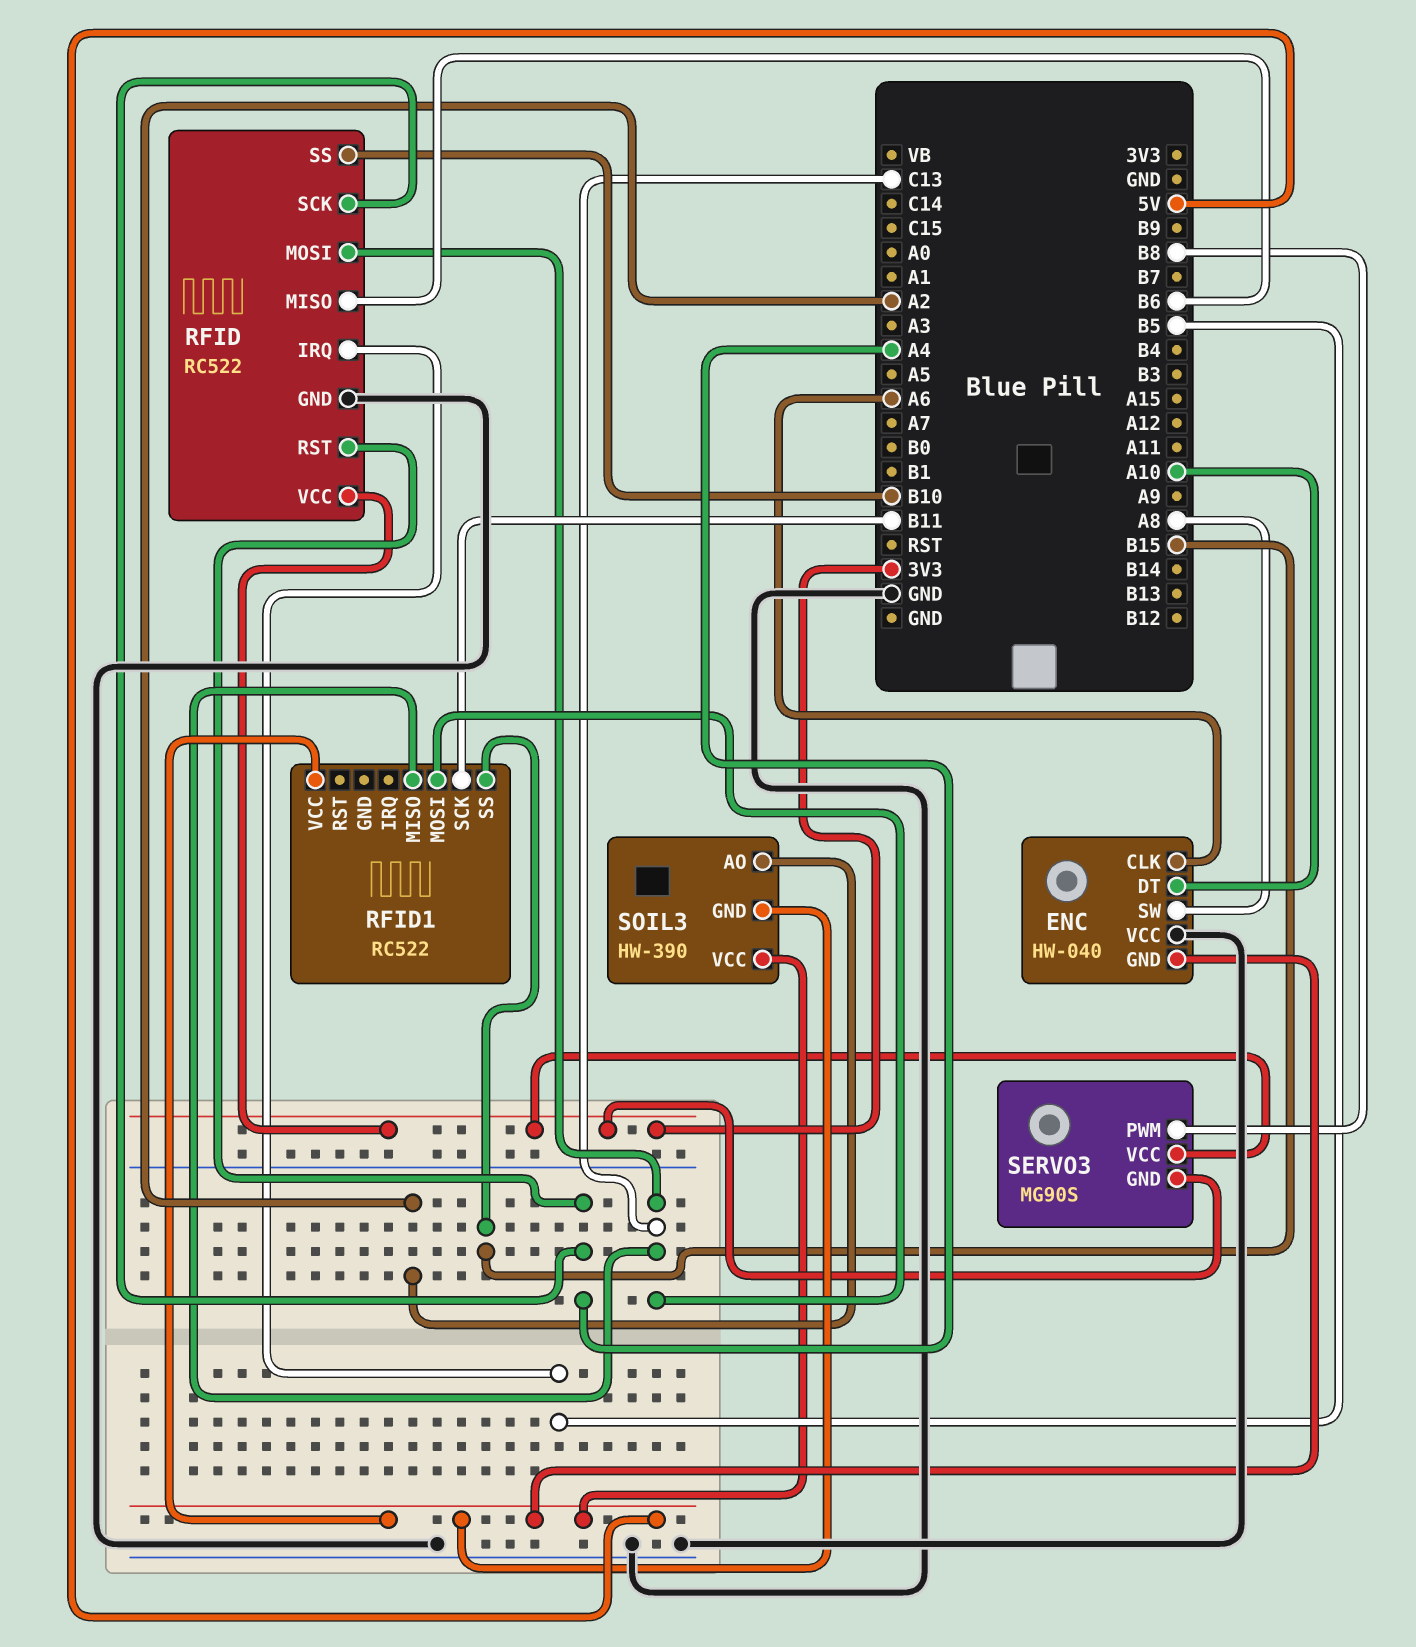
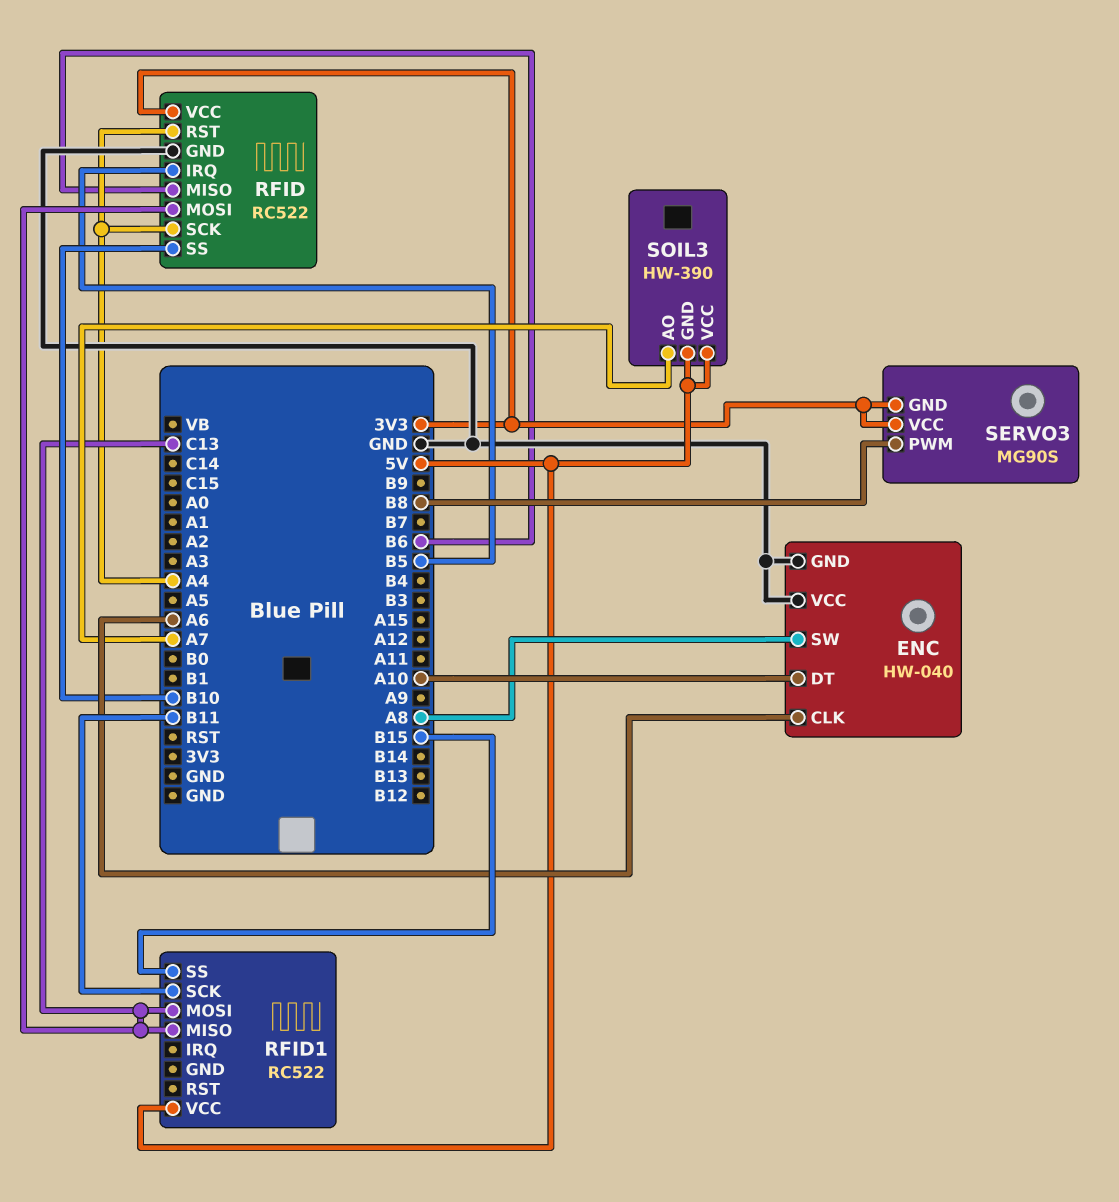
ENC pin GND: 5V -> GND
SOIL3 pin AO: A2 -> A7

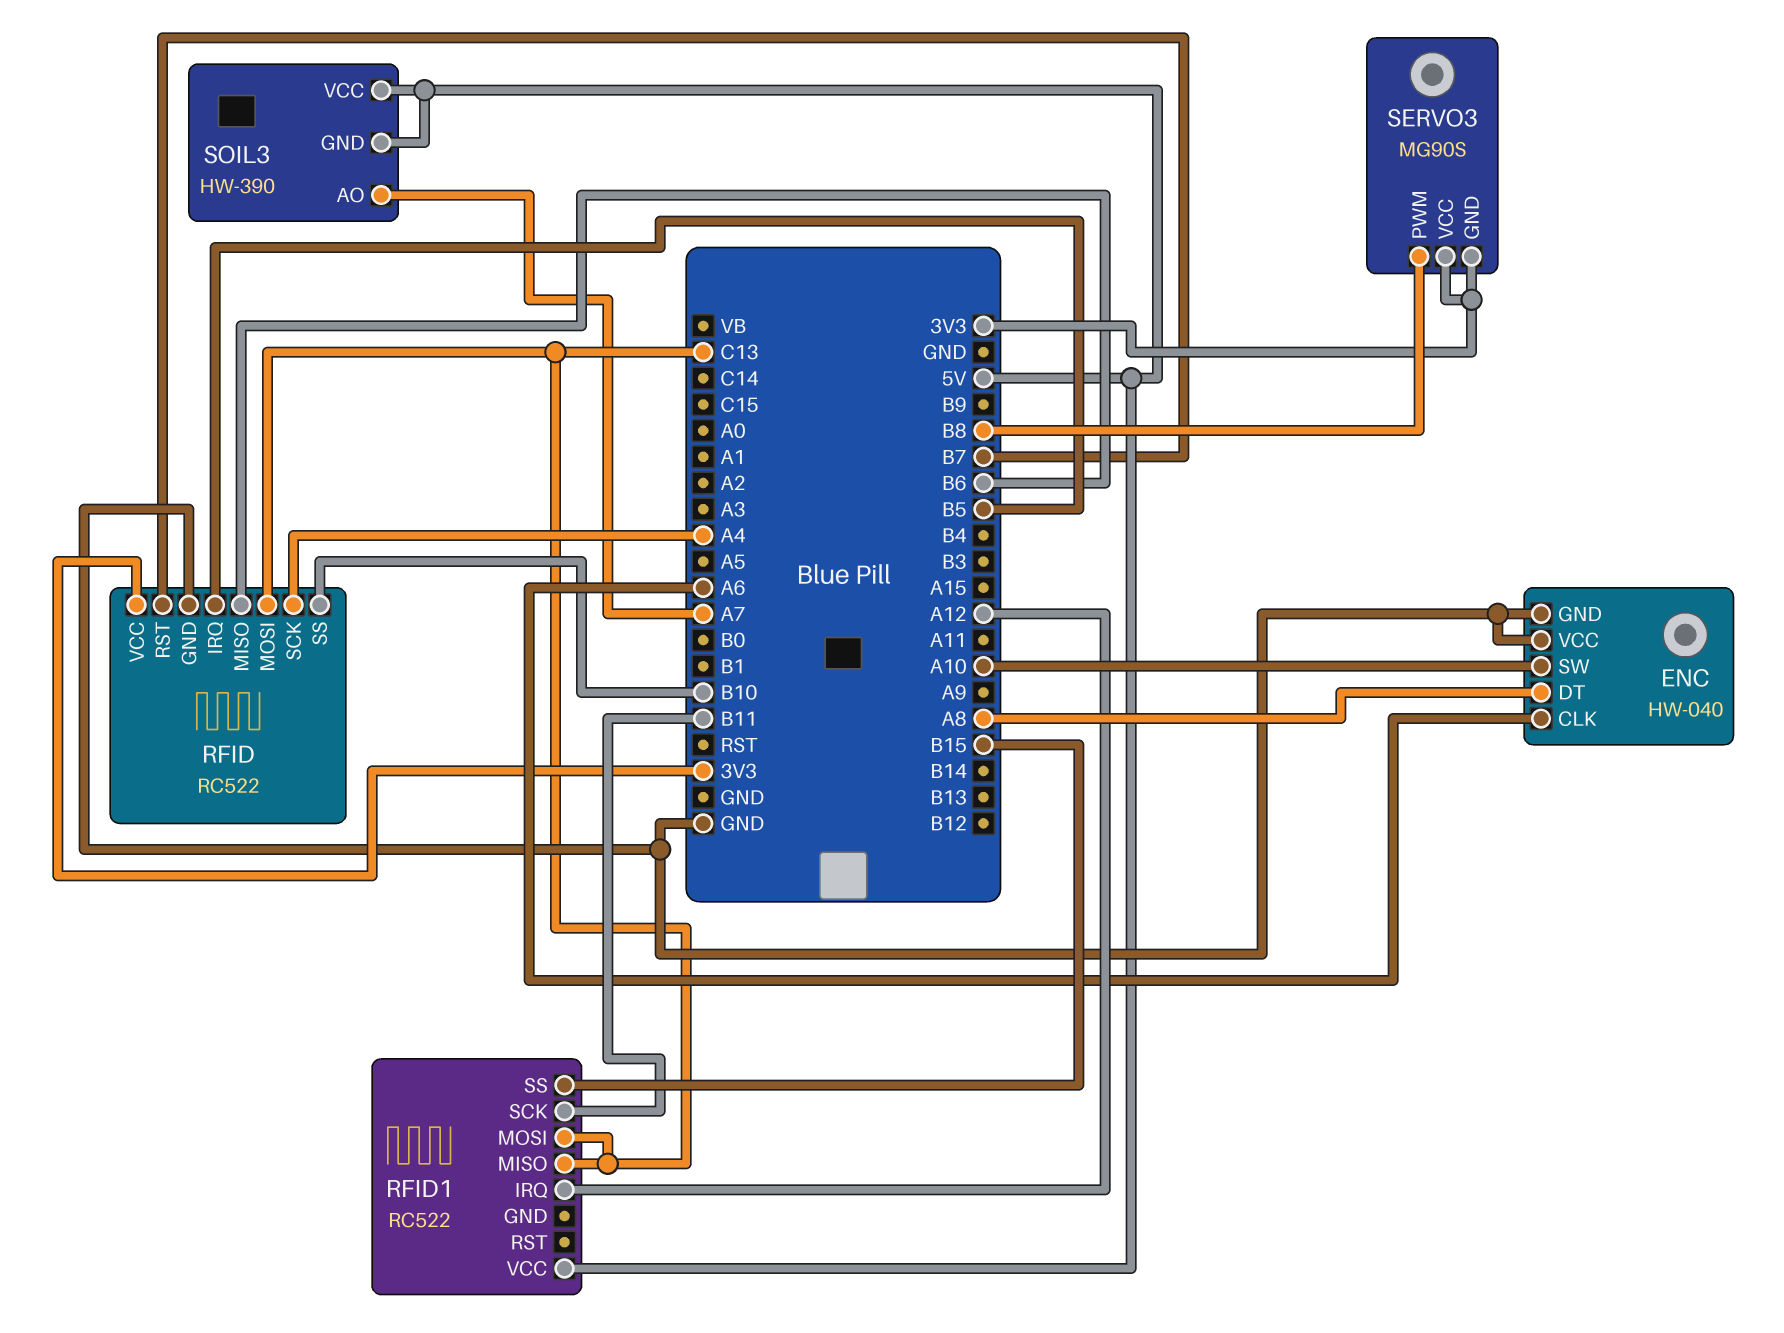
ENC pin DT: A10 -> A8
ENC pin SW: A8 -> A10
RFID pin RST: A4 -> B7
RFID1 pin IRQ: none -> A12

